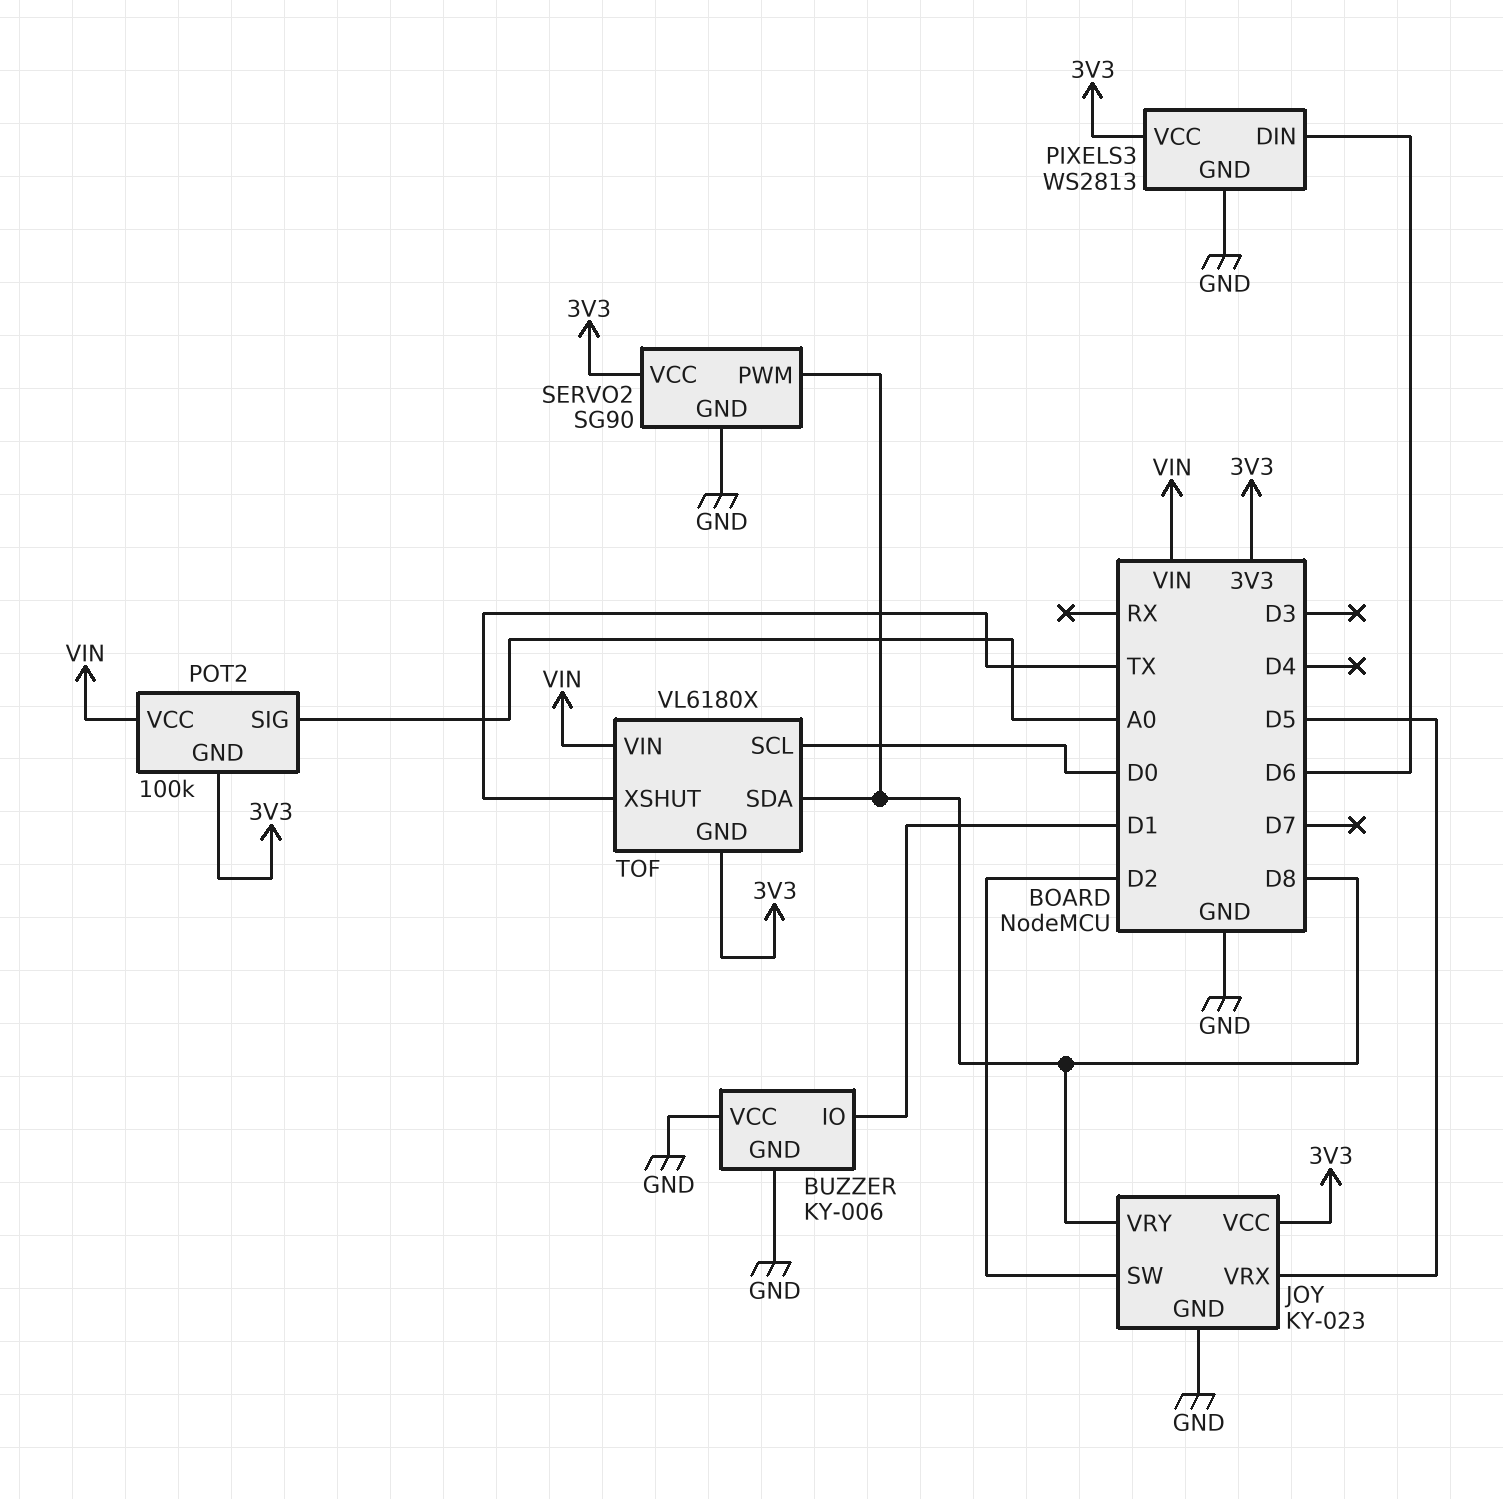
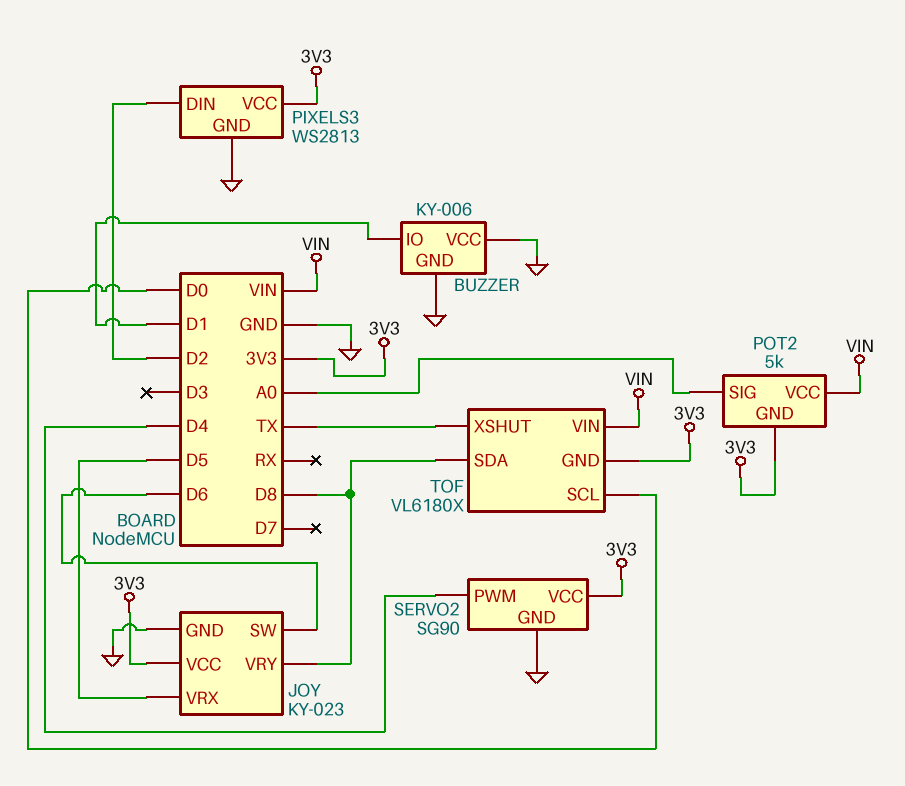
JOY pin SW: D2 -> D6
PIXELS3 pin DIN: D6 -> D2
POT2: 100k -> 5k
SERVO2 pin PWM: D8 -> D4

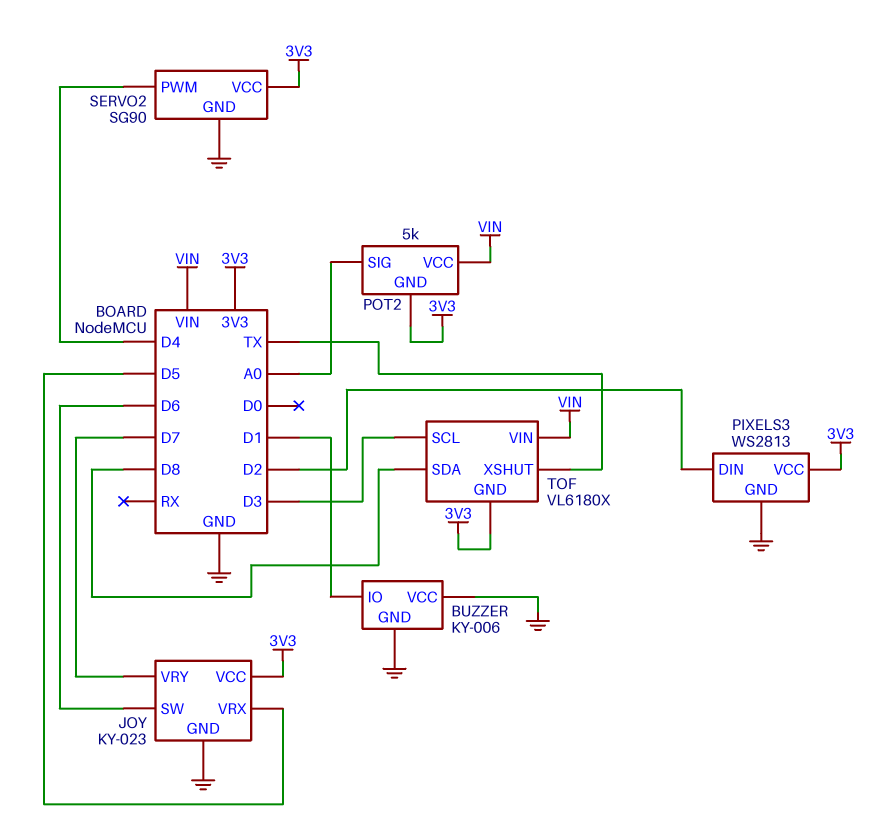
JOY pin VRY: D8 -> D7
TOF pin SCL: D0 -> D3

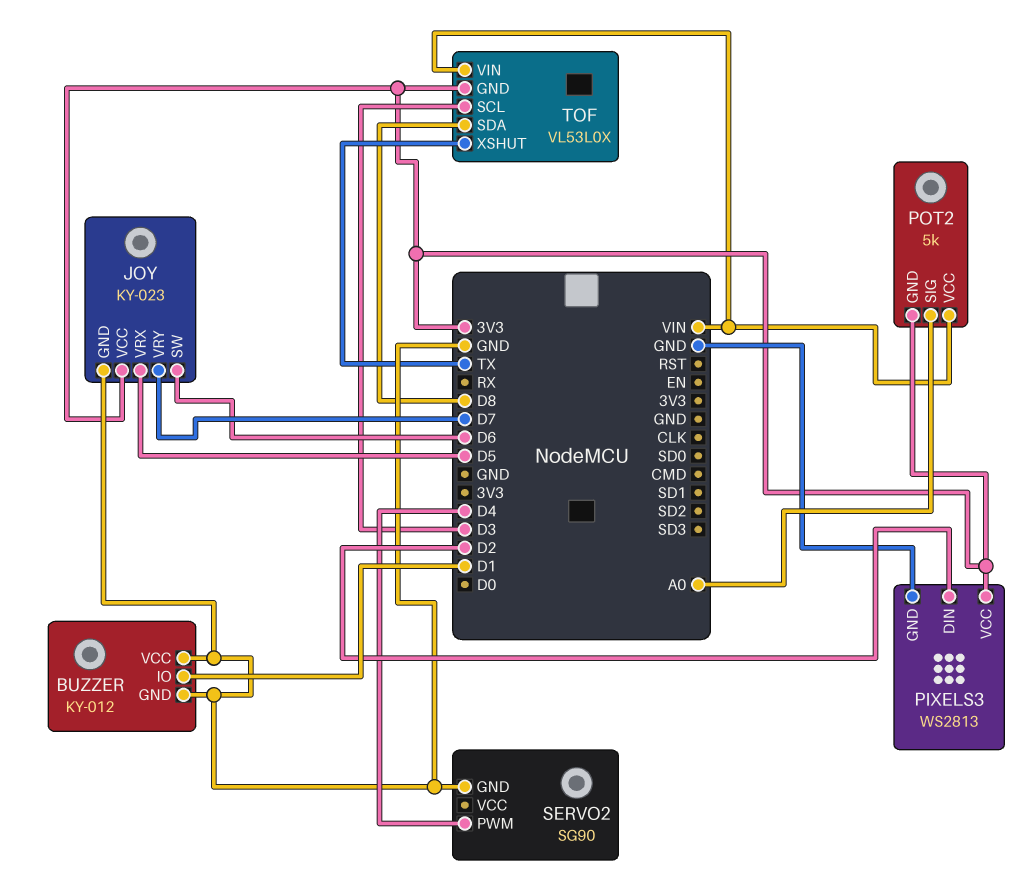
BUZZER: KY-006 -> KY-012
SERVO2 pin VCC: 3V3 -> none
TOF: VL6180X -> VL53L0X

